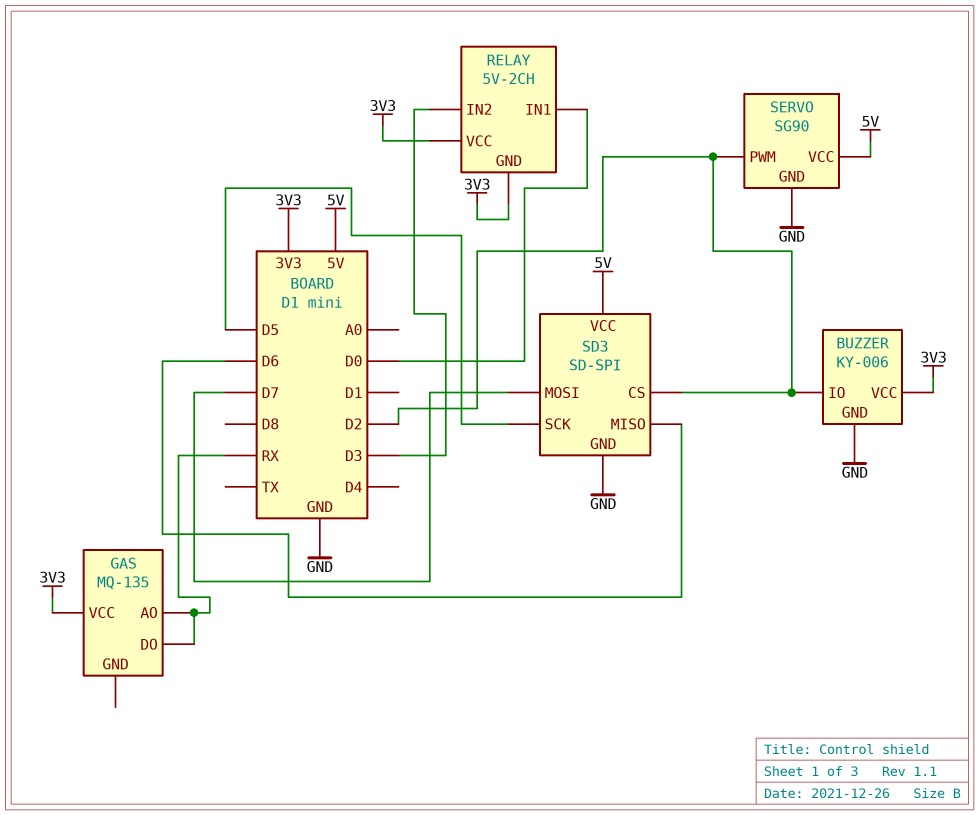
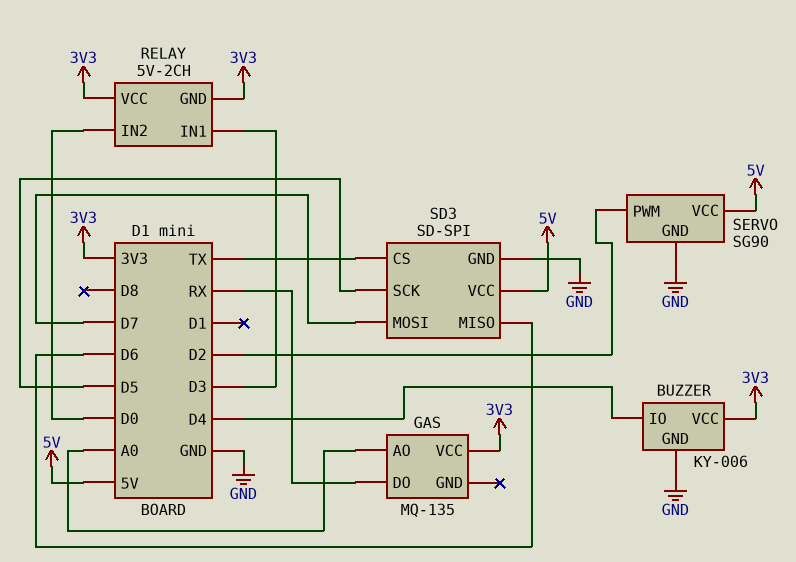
BUZZER pin IO: D2 -> D4
GAS pin AO: RX -> A0
RELAY pin IN1: D0 -> D3
RELAY pin IN2: D3 -> D0
SD3 pin CS: D2 -> TX

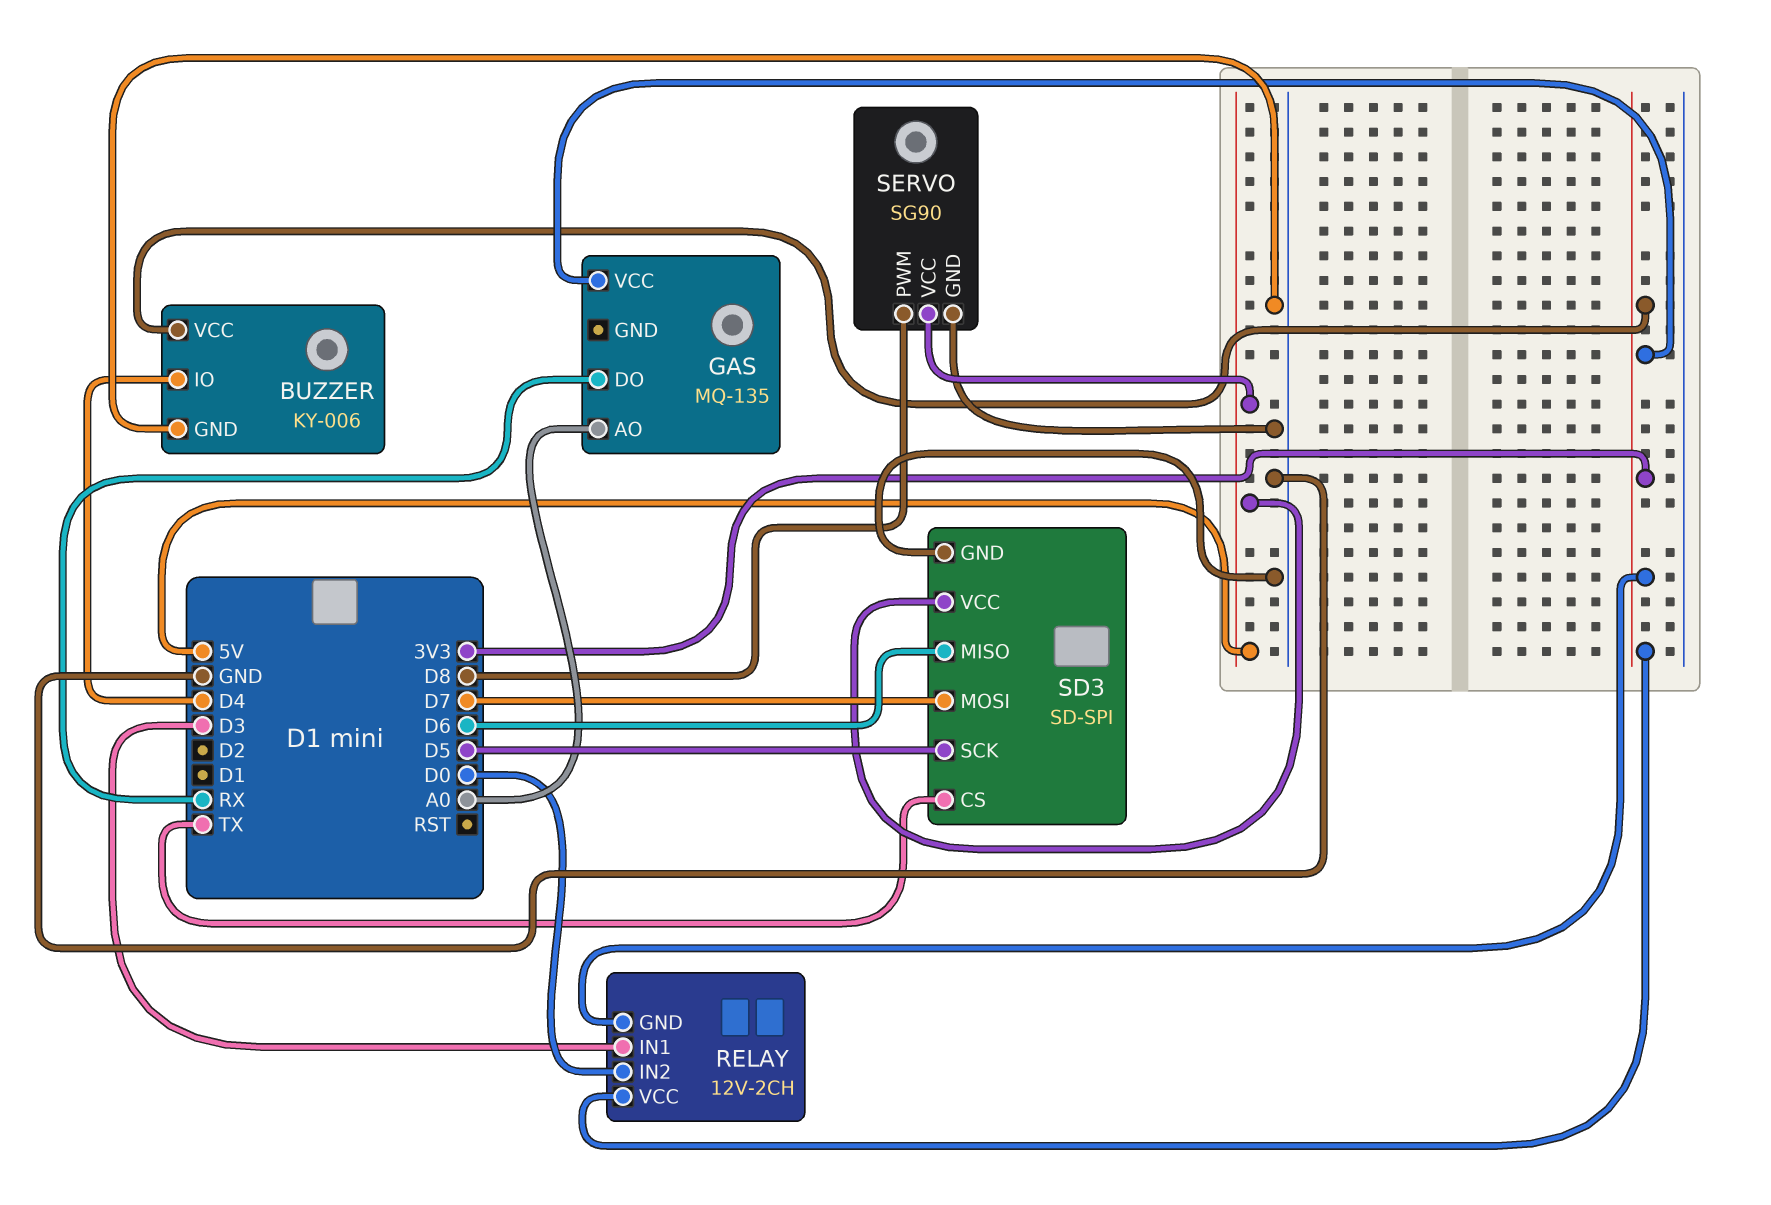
RELAY: 5V-2CH -> 12V-2CH
SERVO pin PWM: D2 -> D8

